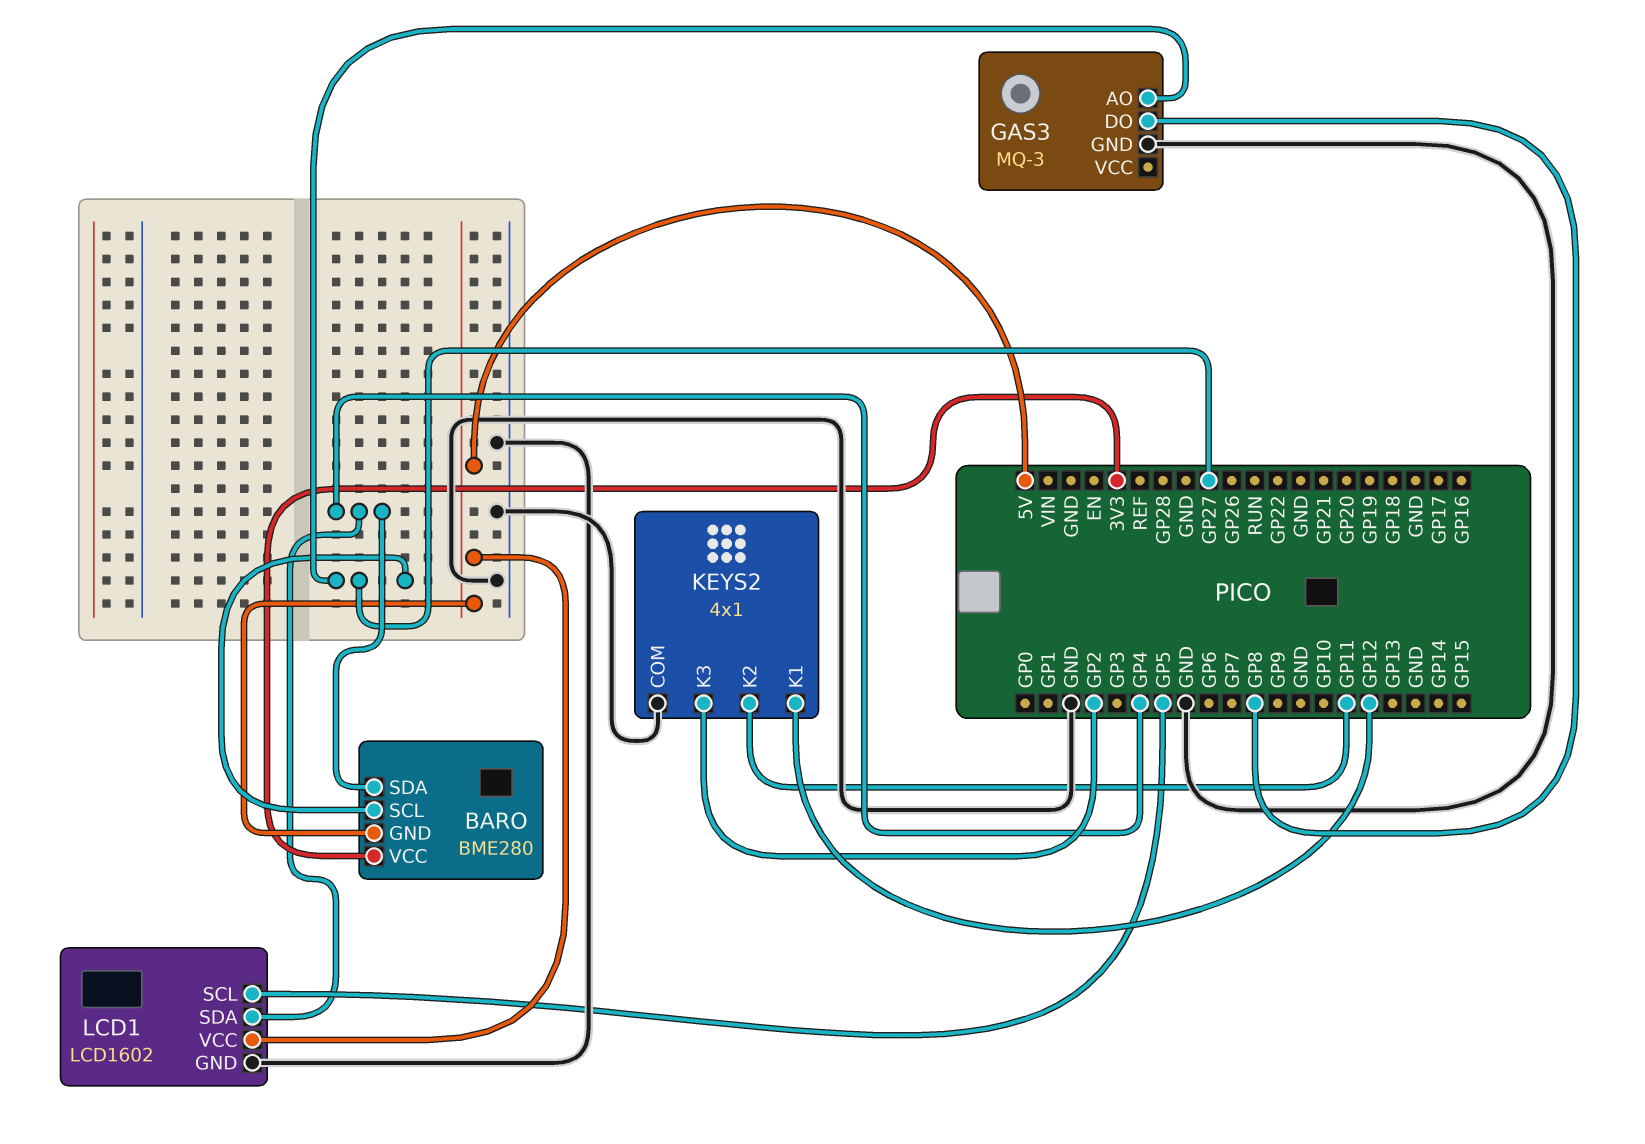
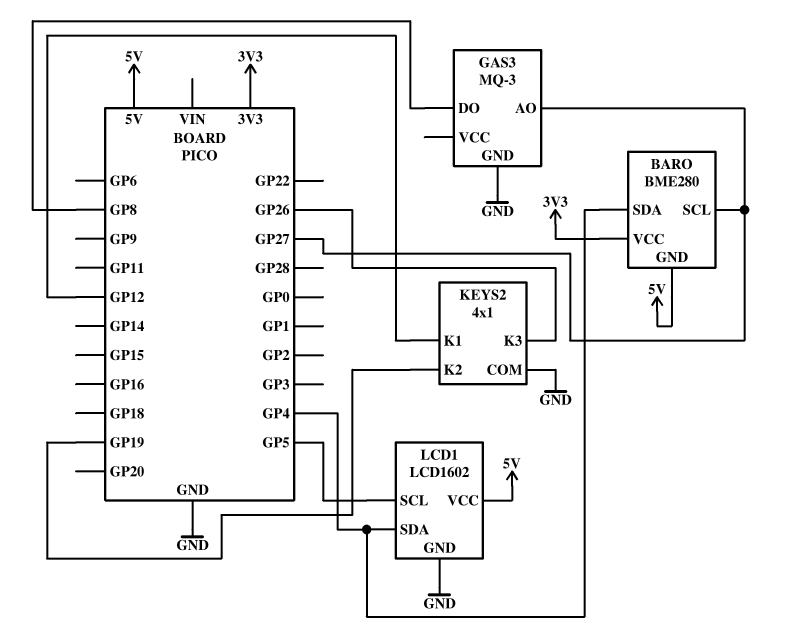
KEYS2 pin K2: GP11 -> GP19
KEYS2 pin K3: GP2 -> GP26

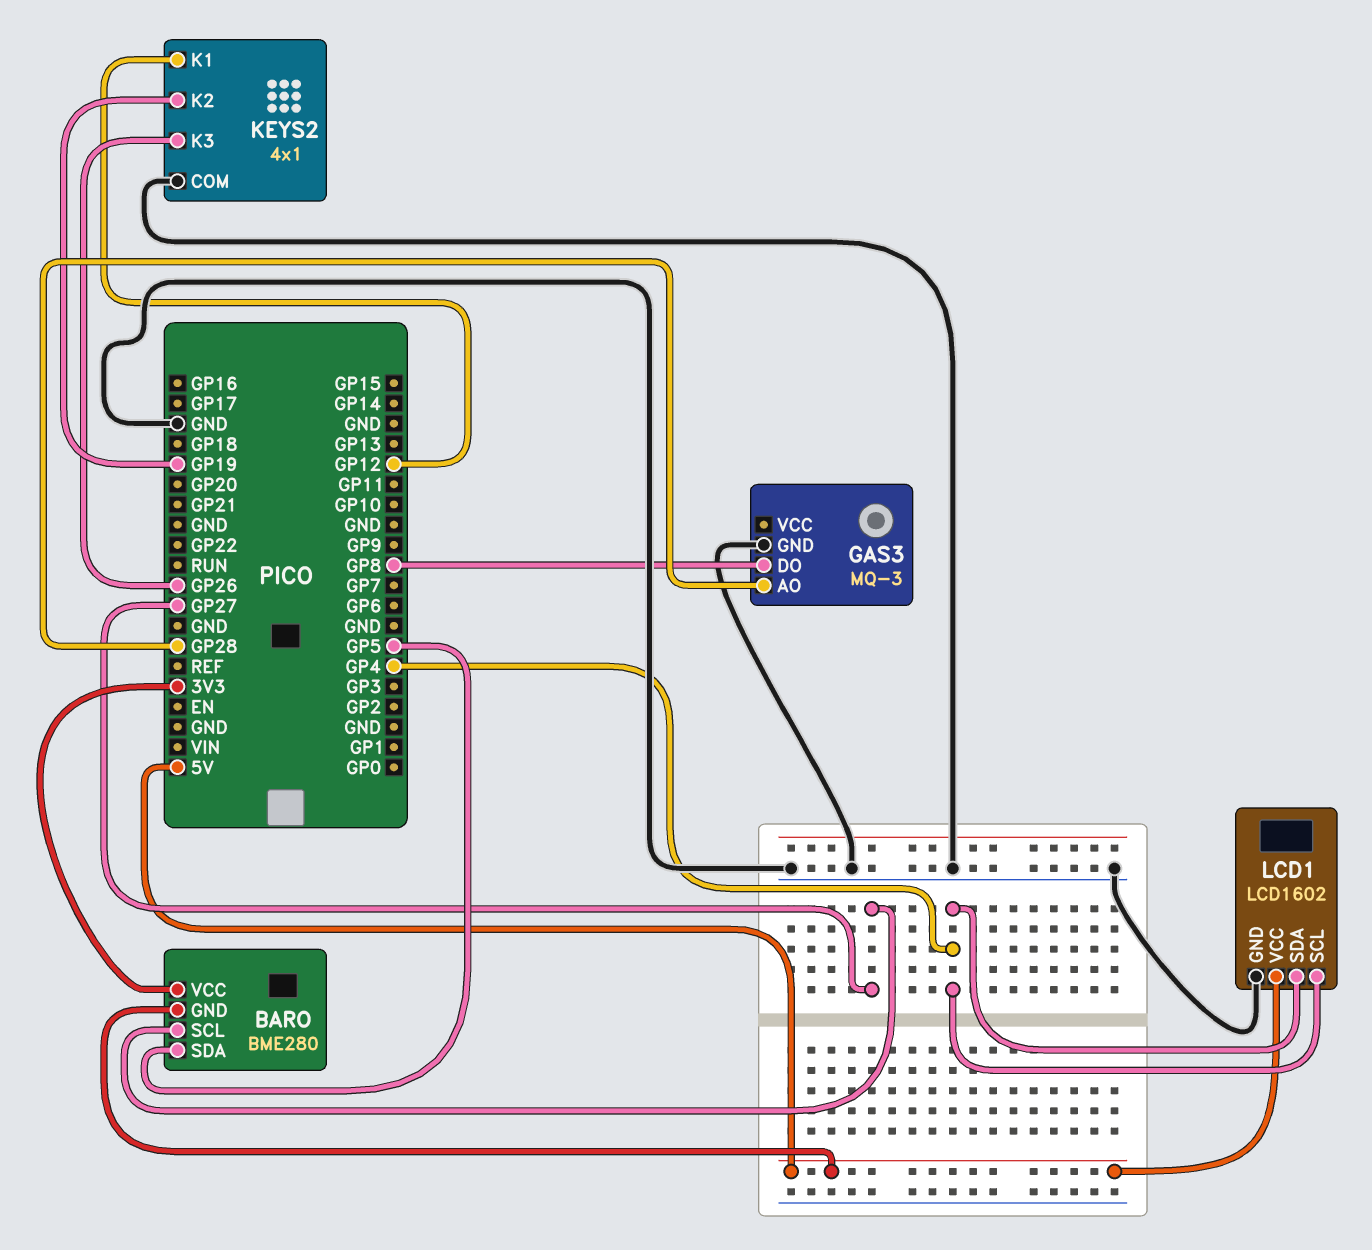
BARO pin SDA: GP4 -> GP5
GAS3 pin AO: GP27 -> GP28
LCD1 pin SCL: GP5 -> GP4

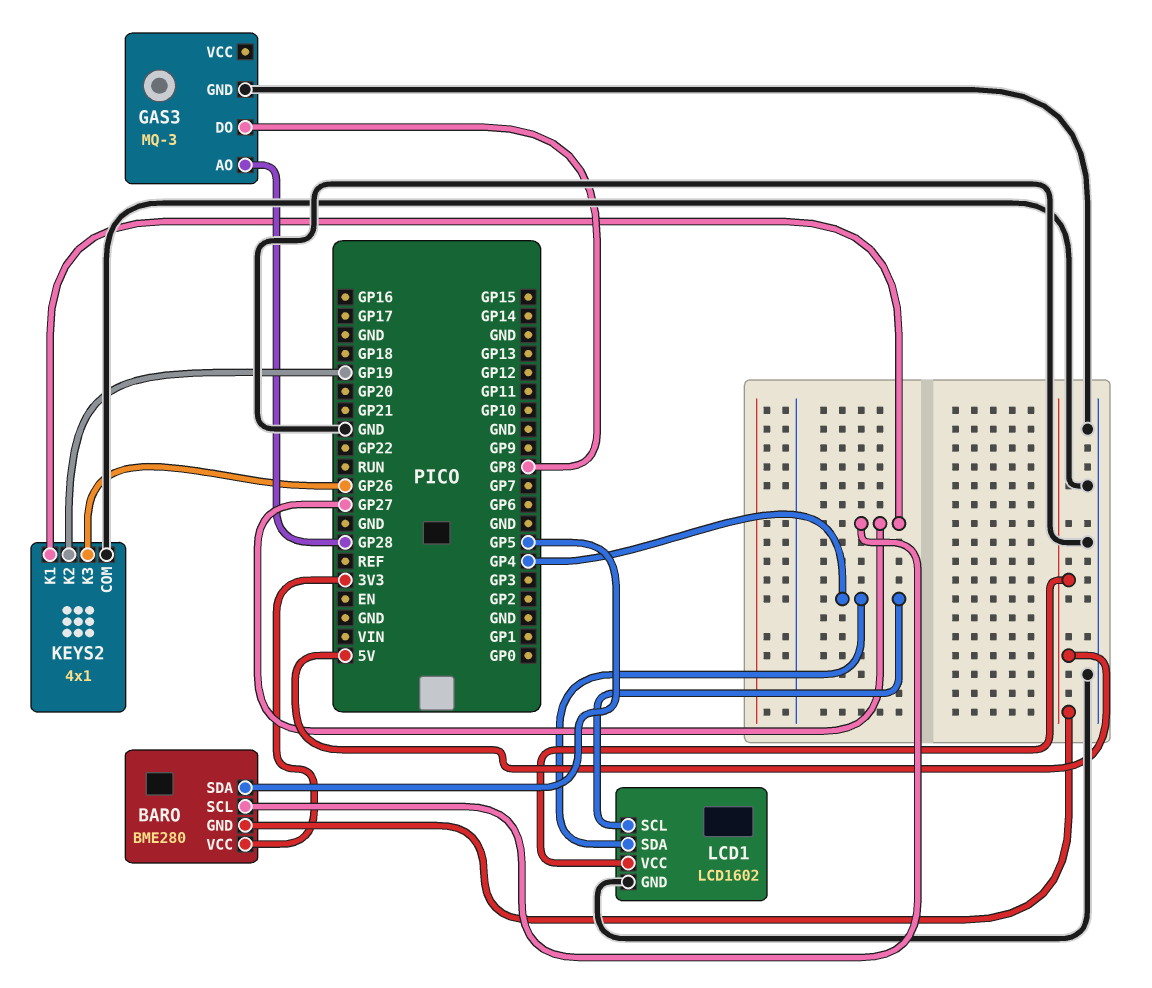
KEYS2 pin K1: GP12 -> GP27

